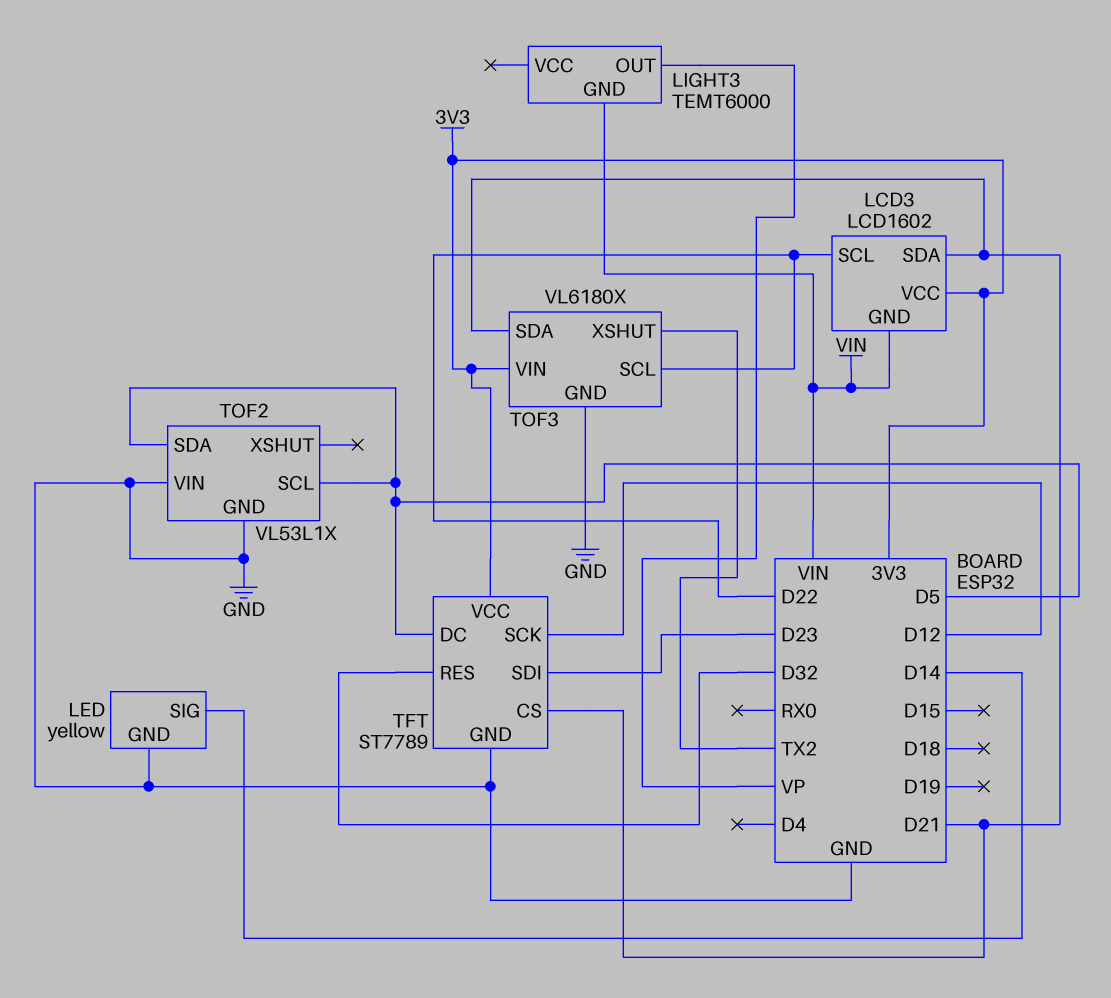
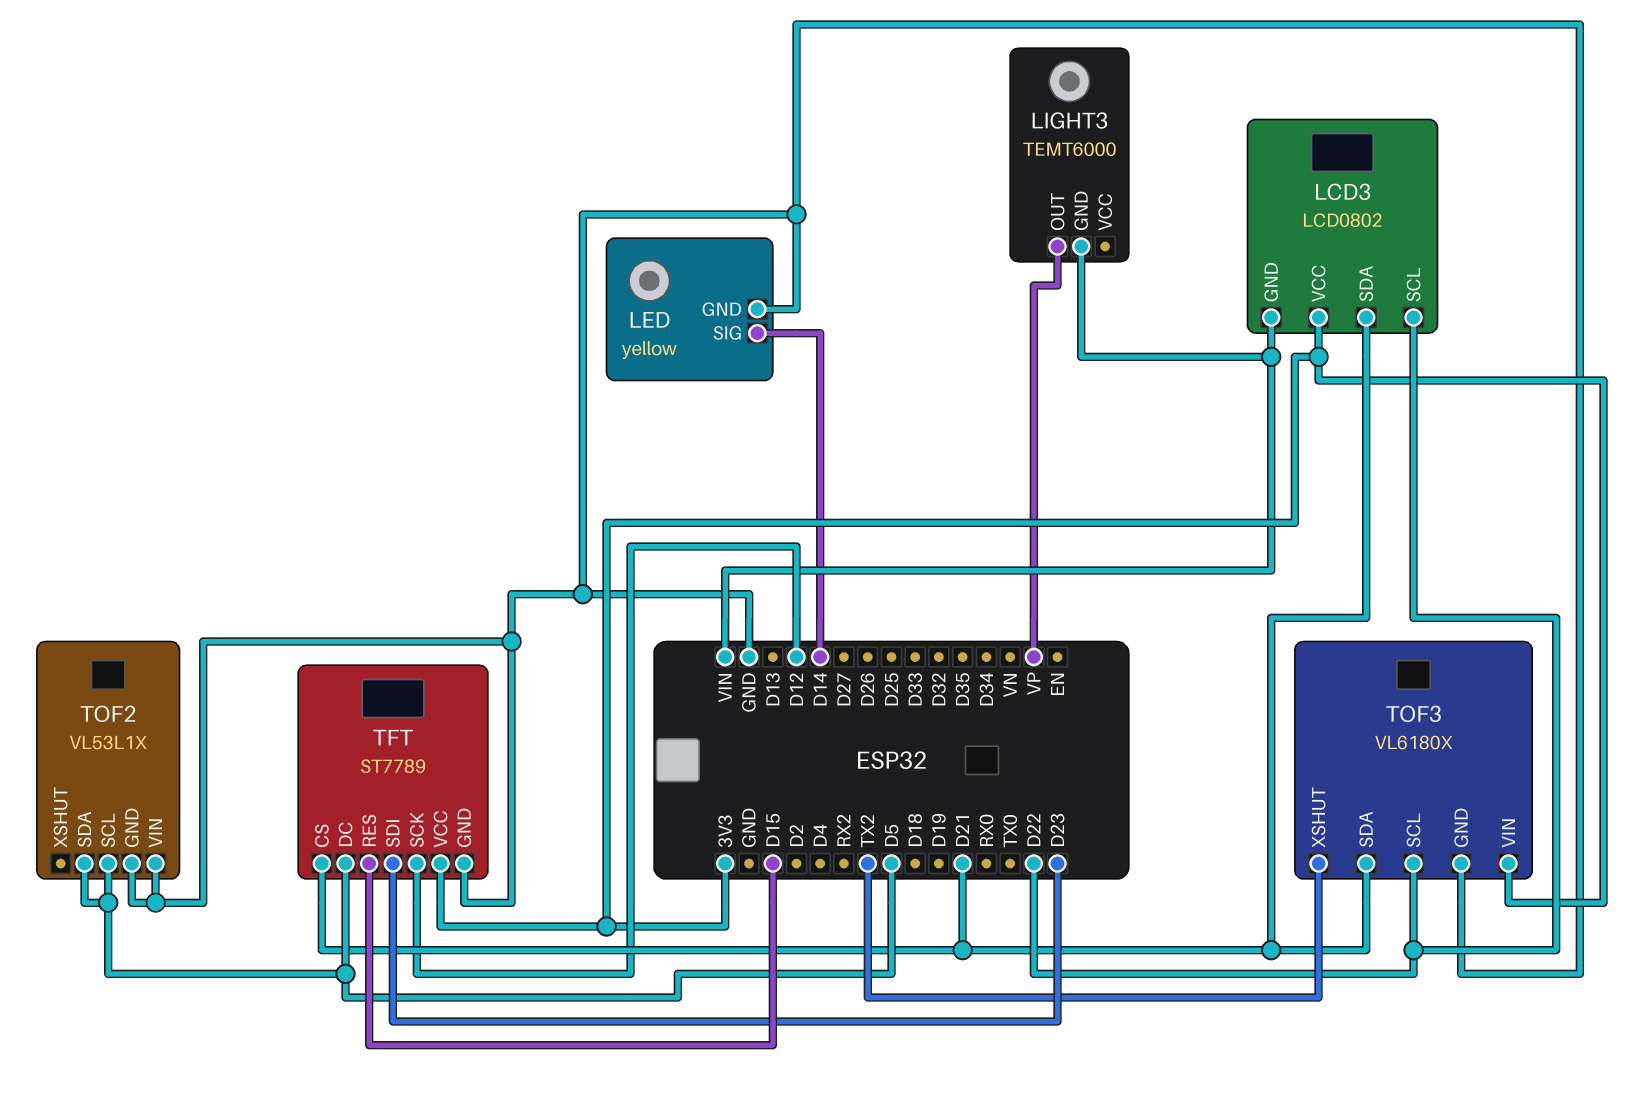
LCD3: LCD1602 -> LCD0802
TFT pin RES: D32 -> D15

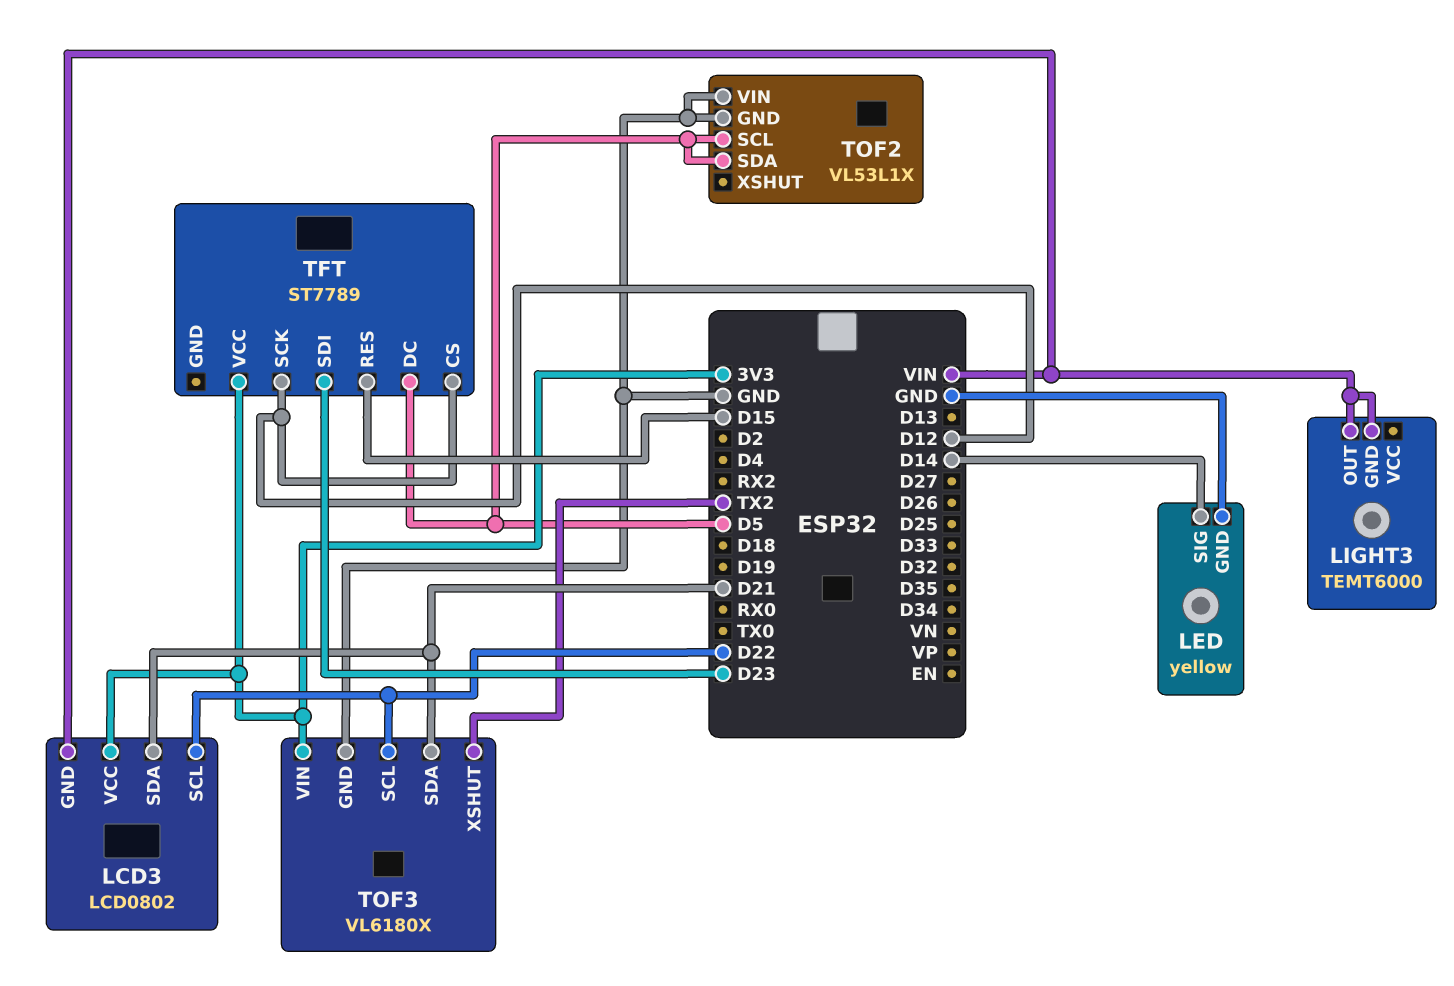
LIGHT3 pin OUT: VP -> VIN
TFT pin CS: D21 -> D12
TFT pin GND: GND -> none

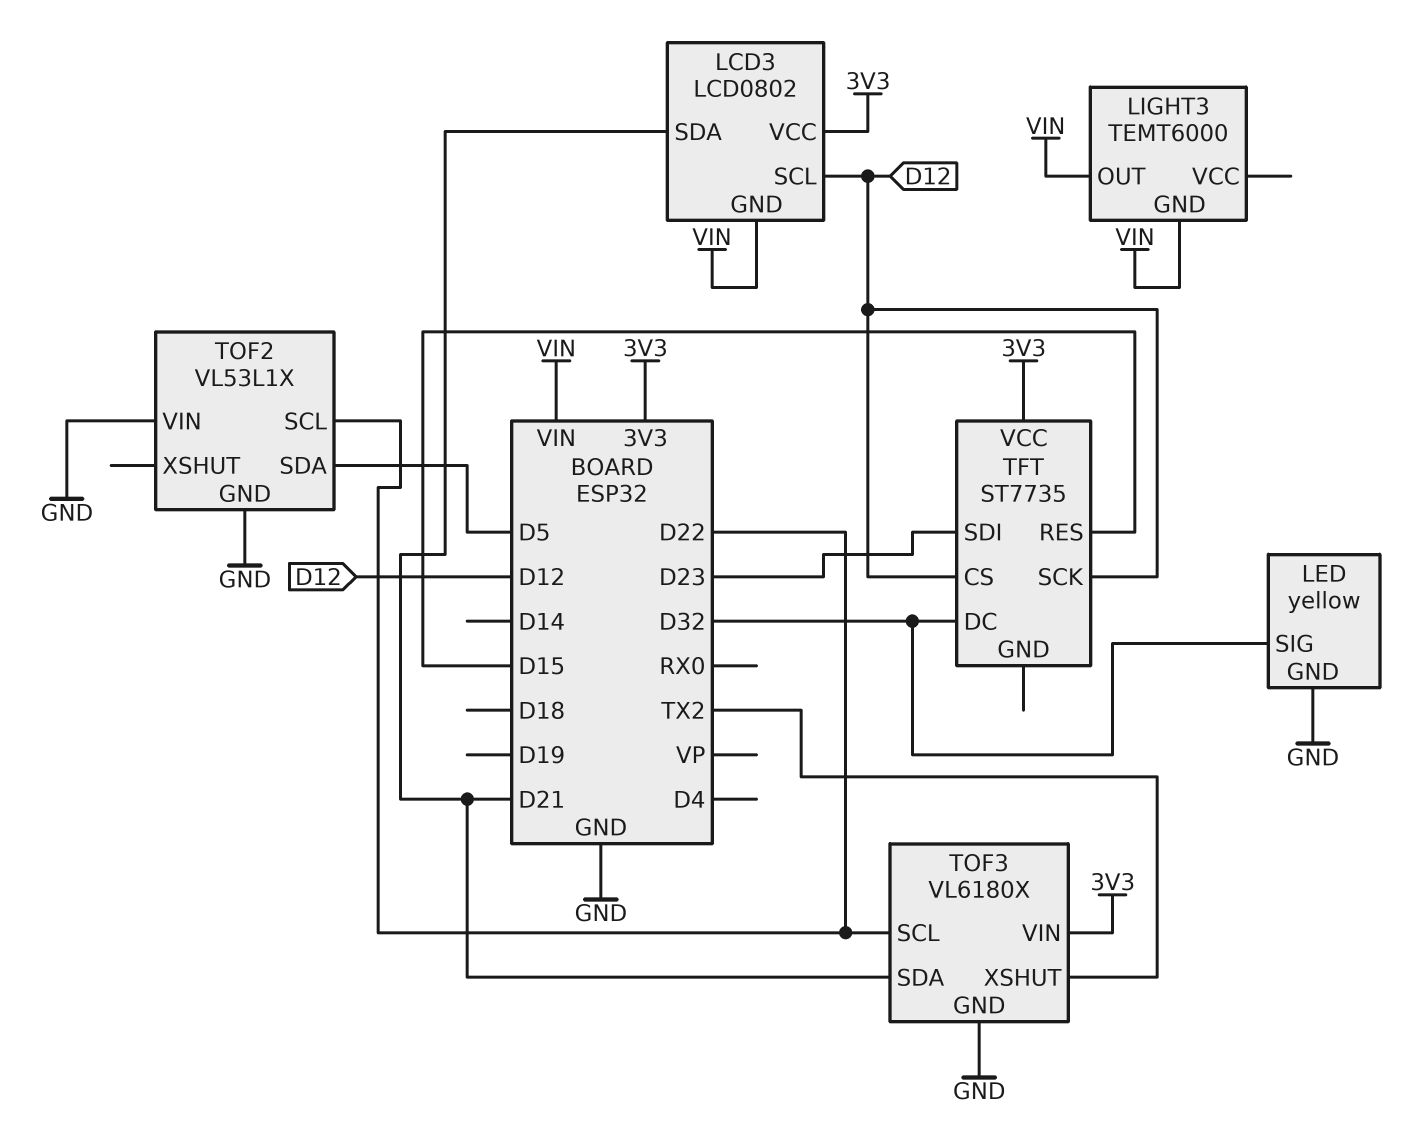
LCD3 pin SCL: D22 -> D12
LED pin SIG: D14 -> D32
TFT: ST7789 -> ST7735
TFT pin DC: D5 -> D32
TOF2 pin SCL: D5 -> D22

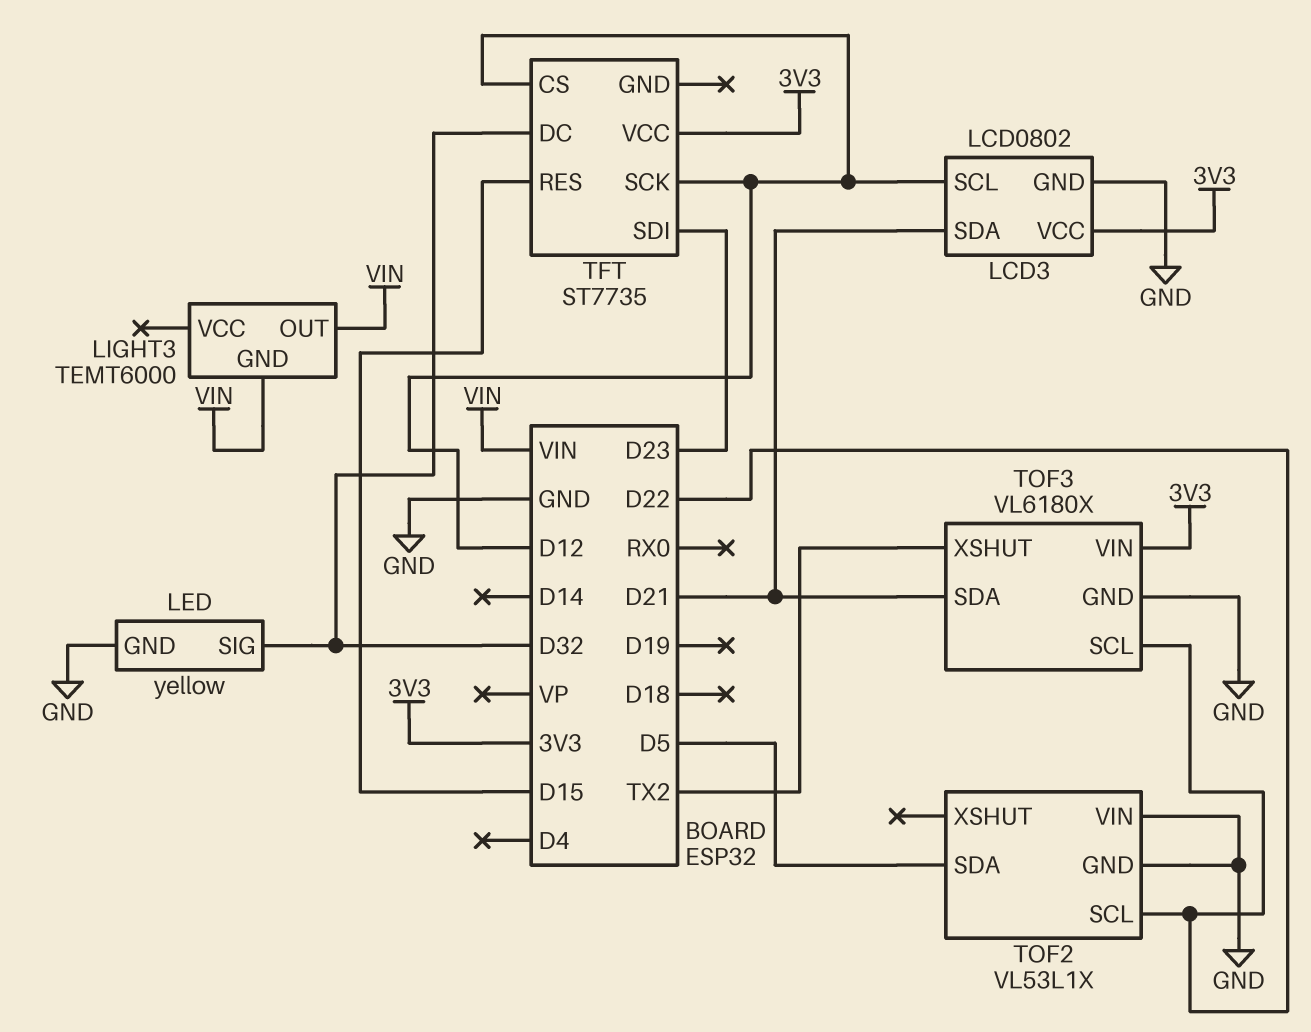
LCD3 pin GND: VIN -> GND

